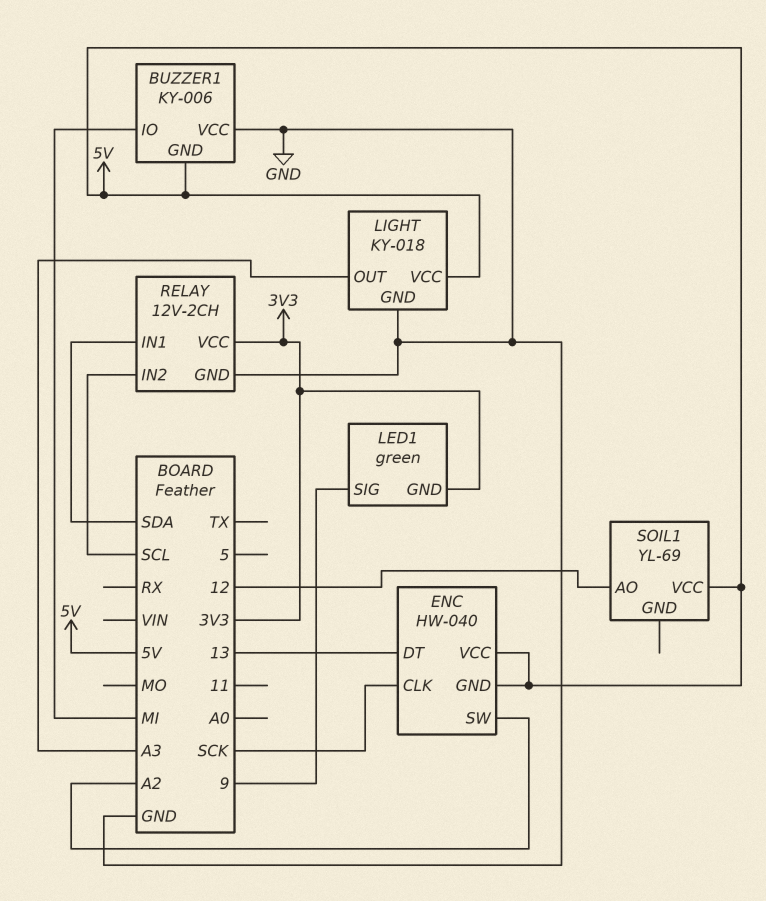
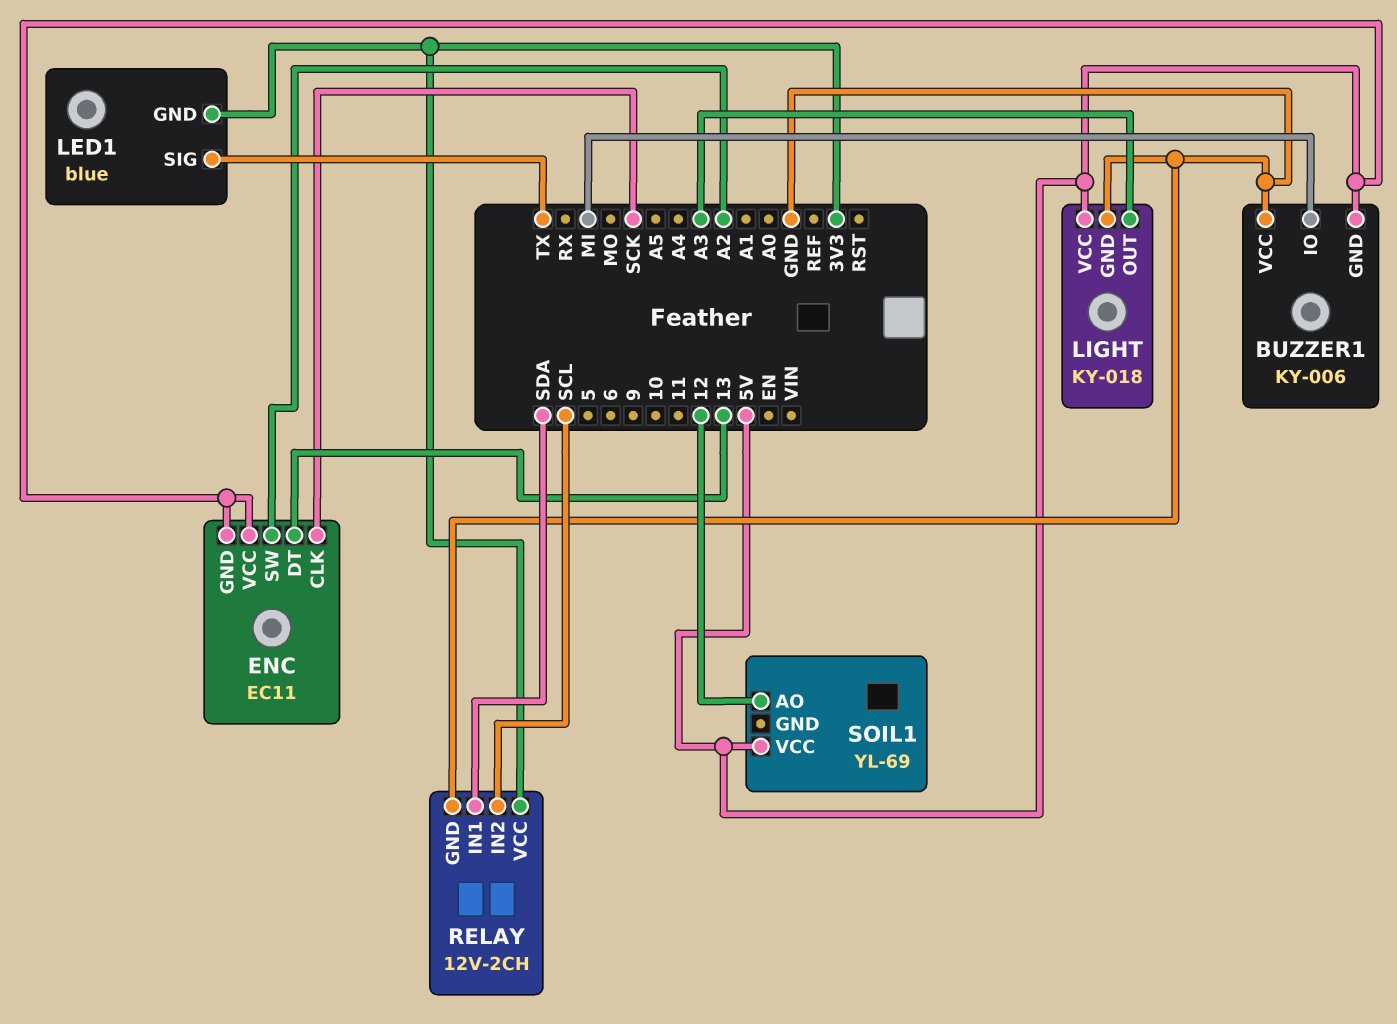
ENC: HW-040 -> EC11
LED1: green -> blue
LED1 pin SIG: 9 -> TX

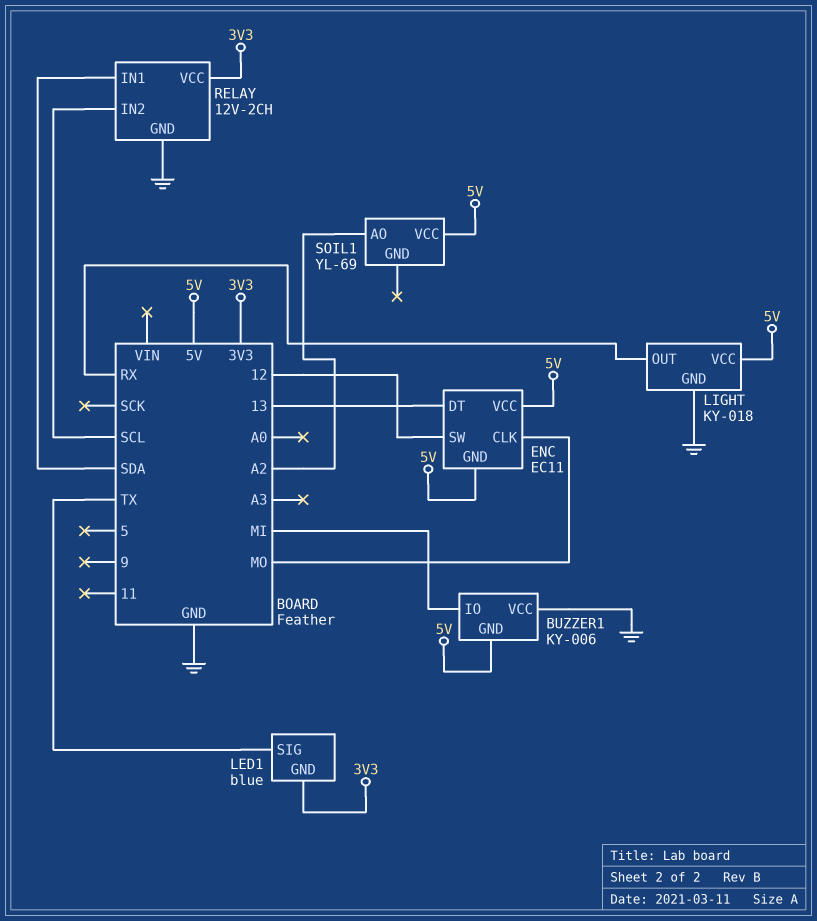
ENC pin CLK: SCK -> MO
ENC pin SW: A2 -> 12
LIGHT pin OUT: A3 -> RX
SOIL1 pin AO: 12 -> A2

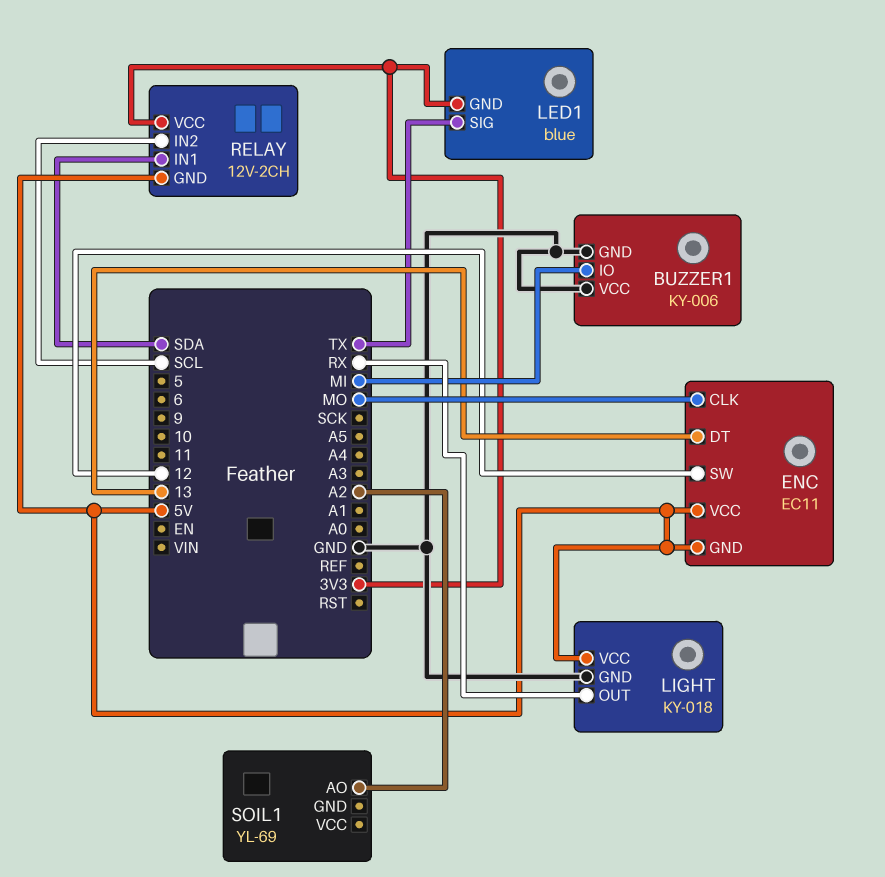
BUZZER1 pin GND: 5V -> GND
RELAY pin GND: GND -> 5V
SOIL1 pin VCC: 5V -> none

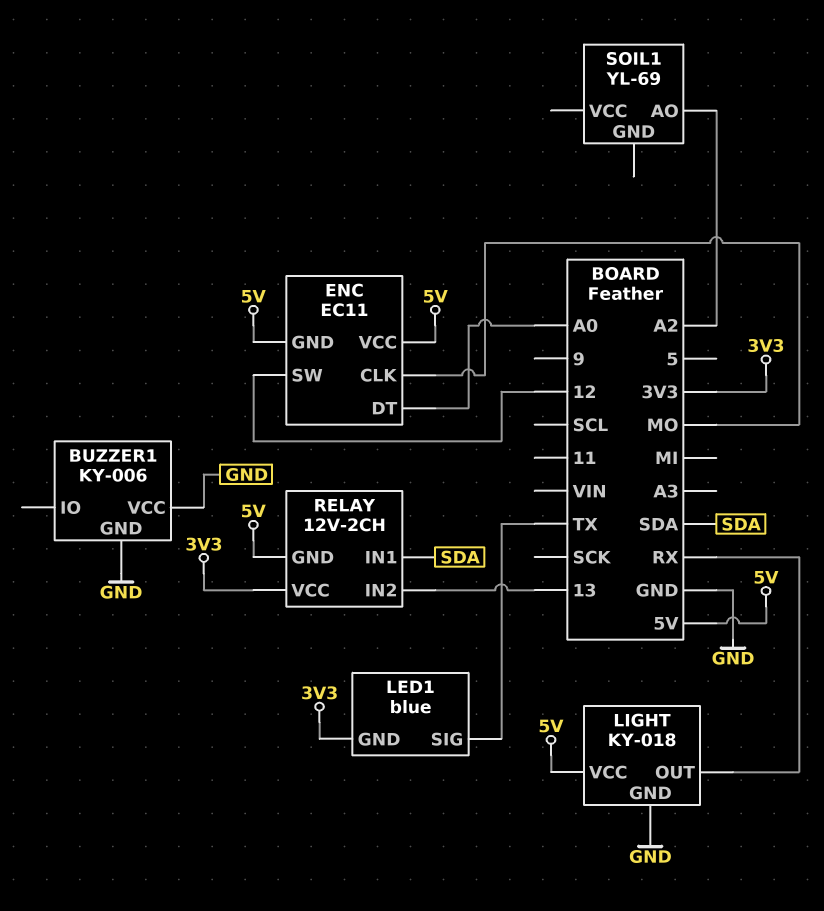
BUZZER1 pin IO: MI -> none
ENC pin DT: 13 -> A0
RELAY pin IN2: SCL -> 13

